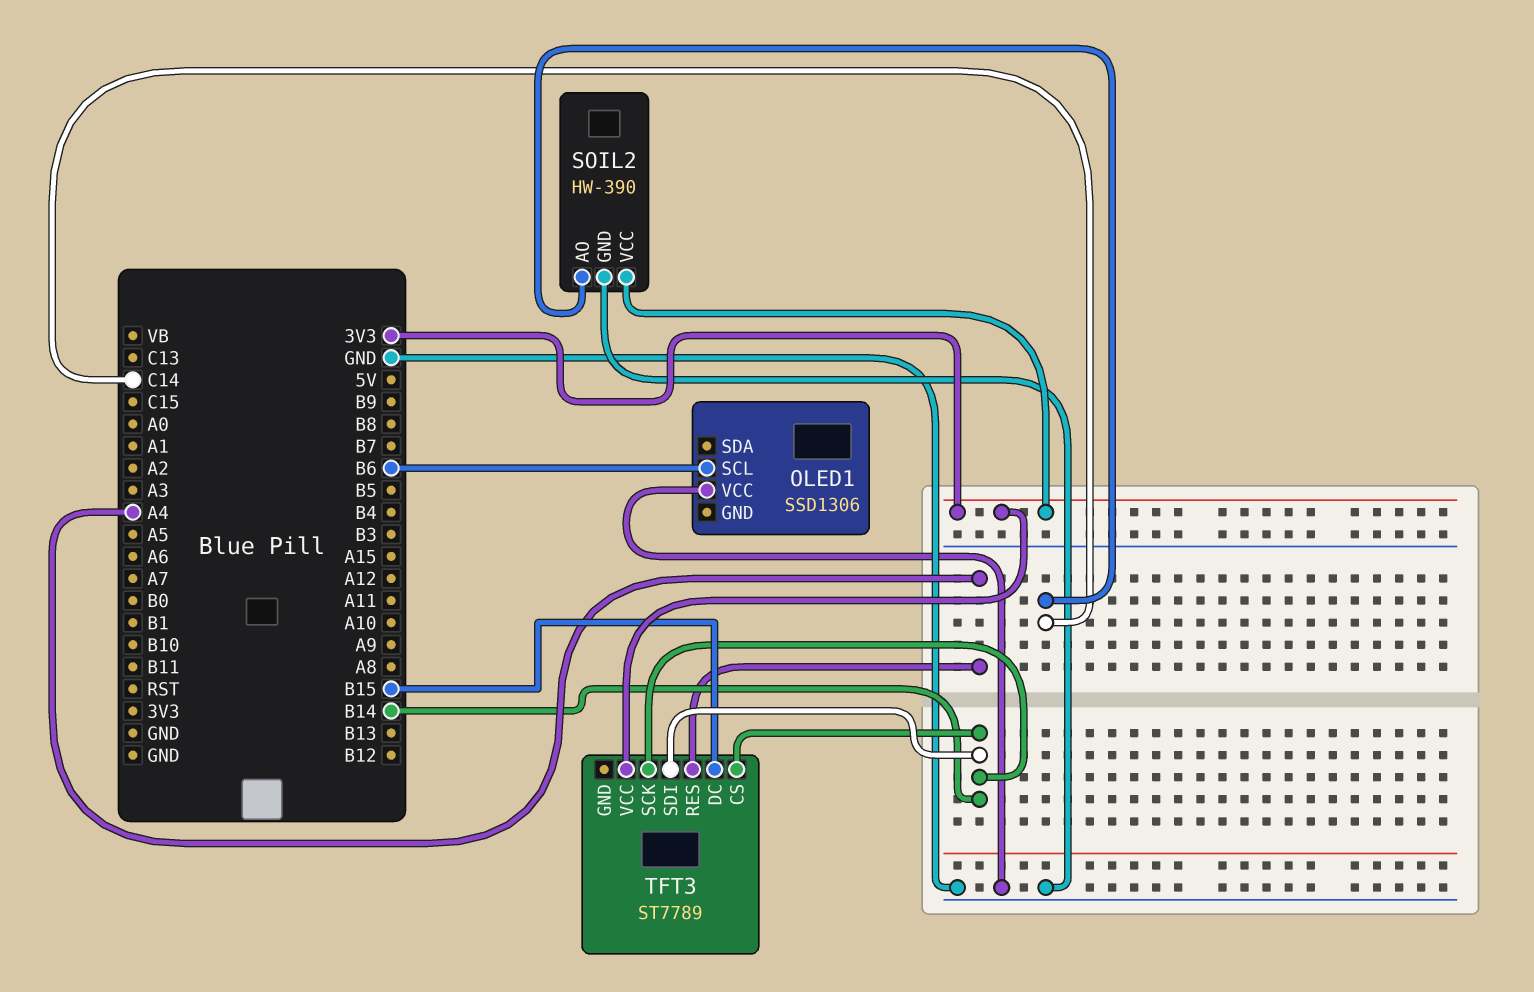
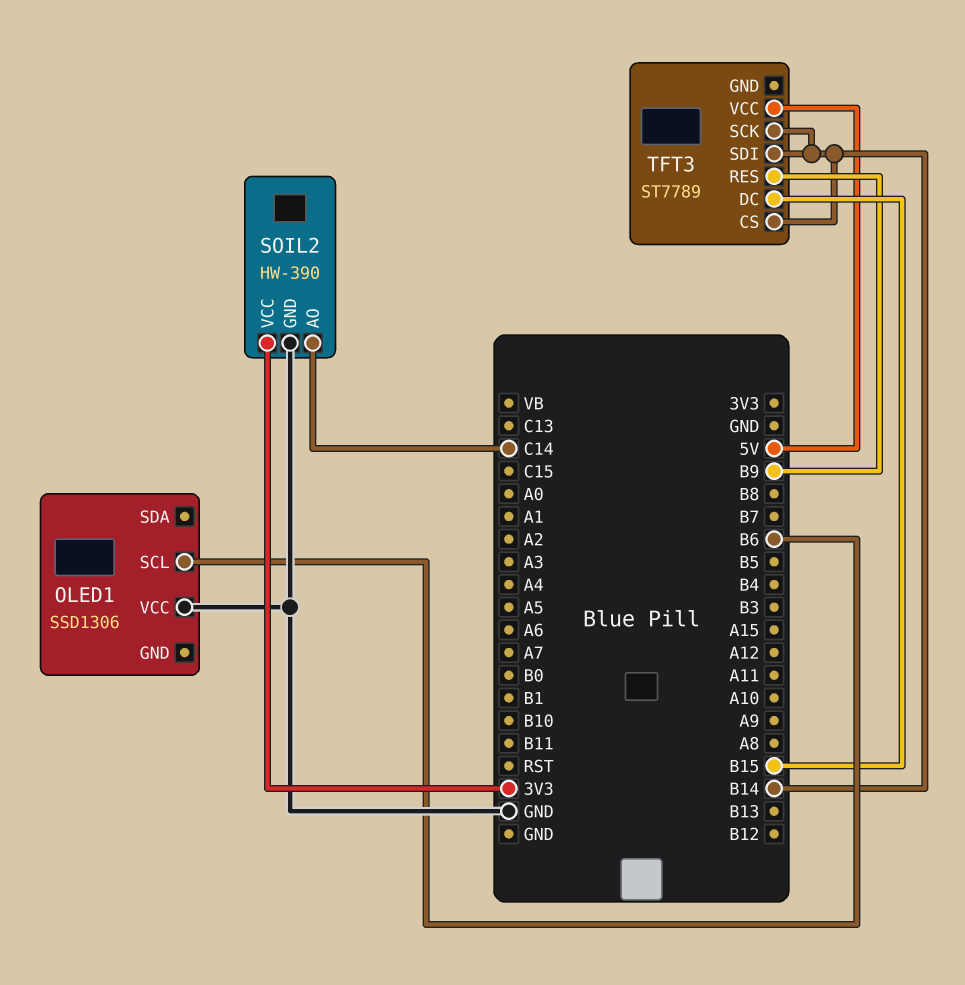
TFT3 pin RES: A4 -> B9
TFT3 pin VCC: 3V3 -> 5V

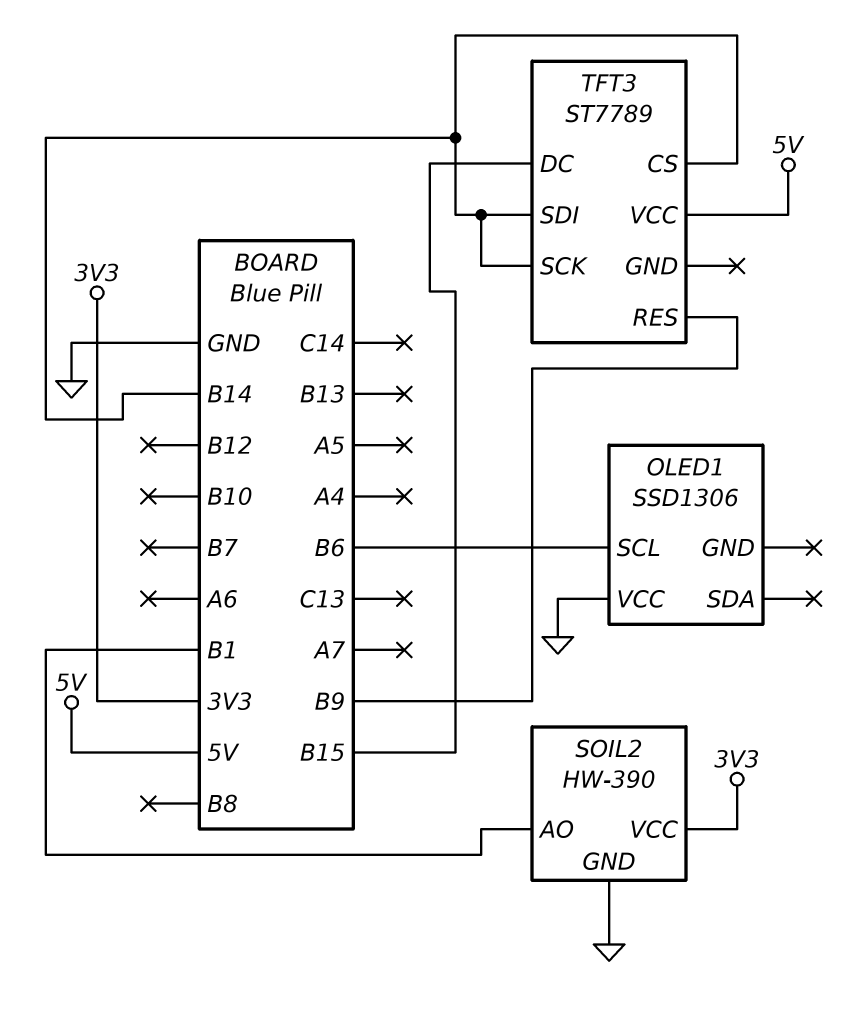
SOIL2 pin AO: C14 -> B1

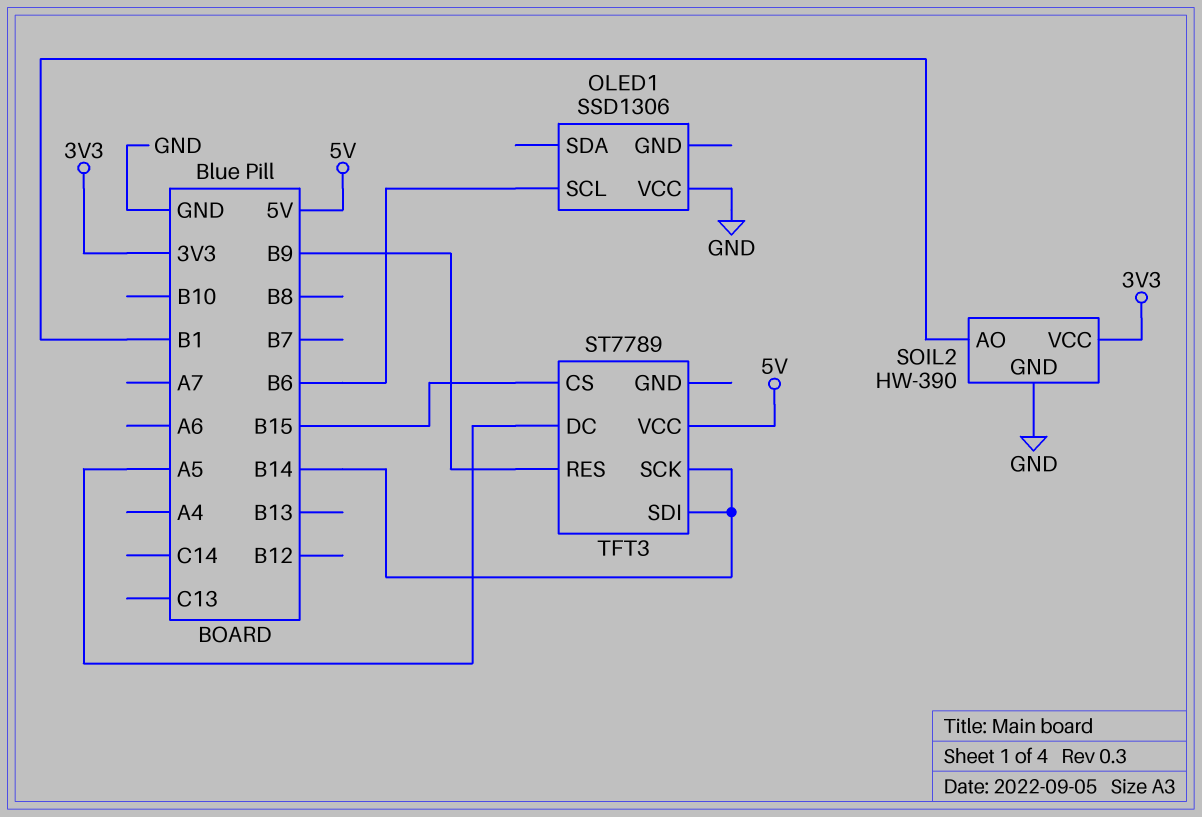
TFT3 pin CS: B14 -> B15
TFT3 pin DC: B15 -> A5

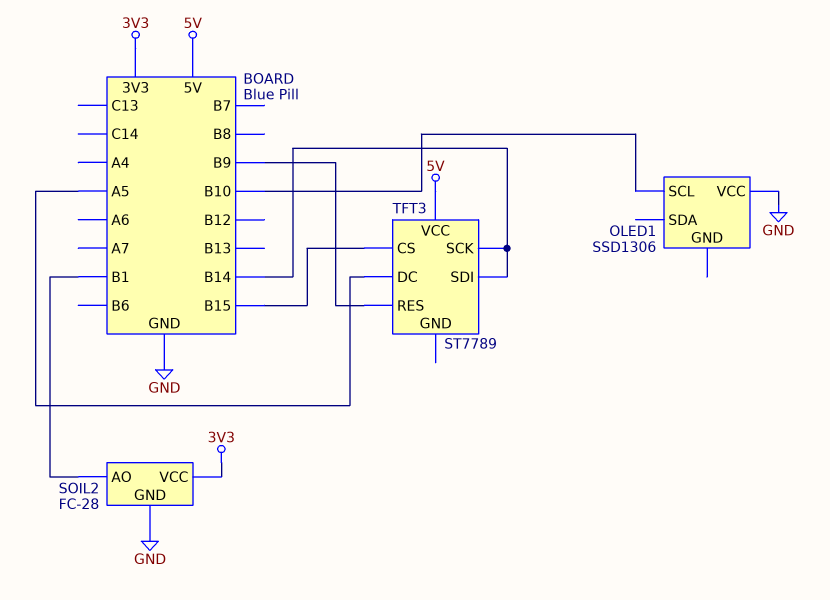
OLED1 pin SCL: B6 -> B10
SOIL2: HW-390 -> FC-28

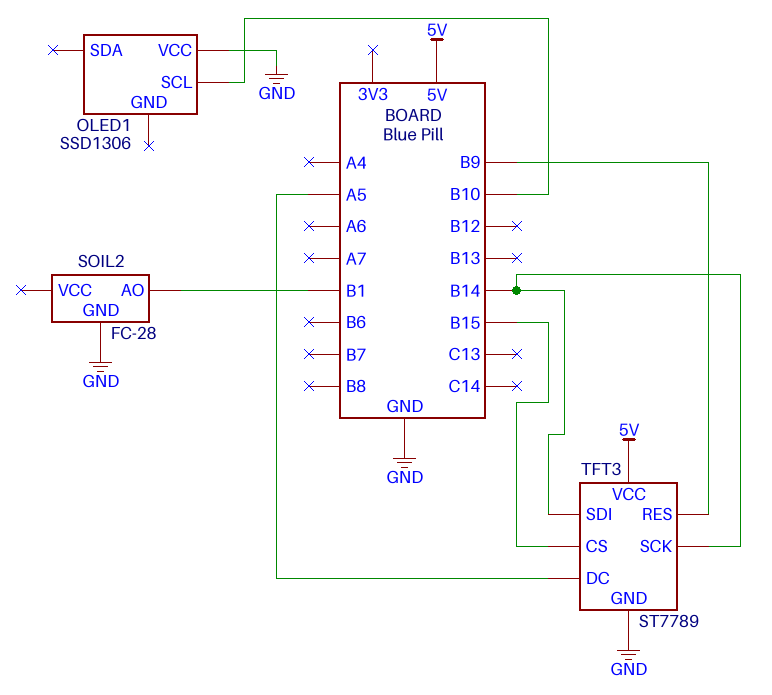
SOIL2 pin VCC: 3V3 -> none
TFT3 pin GND: none -> GND

